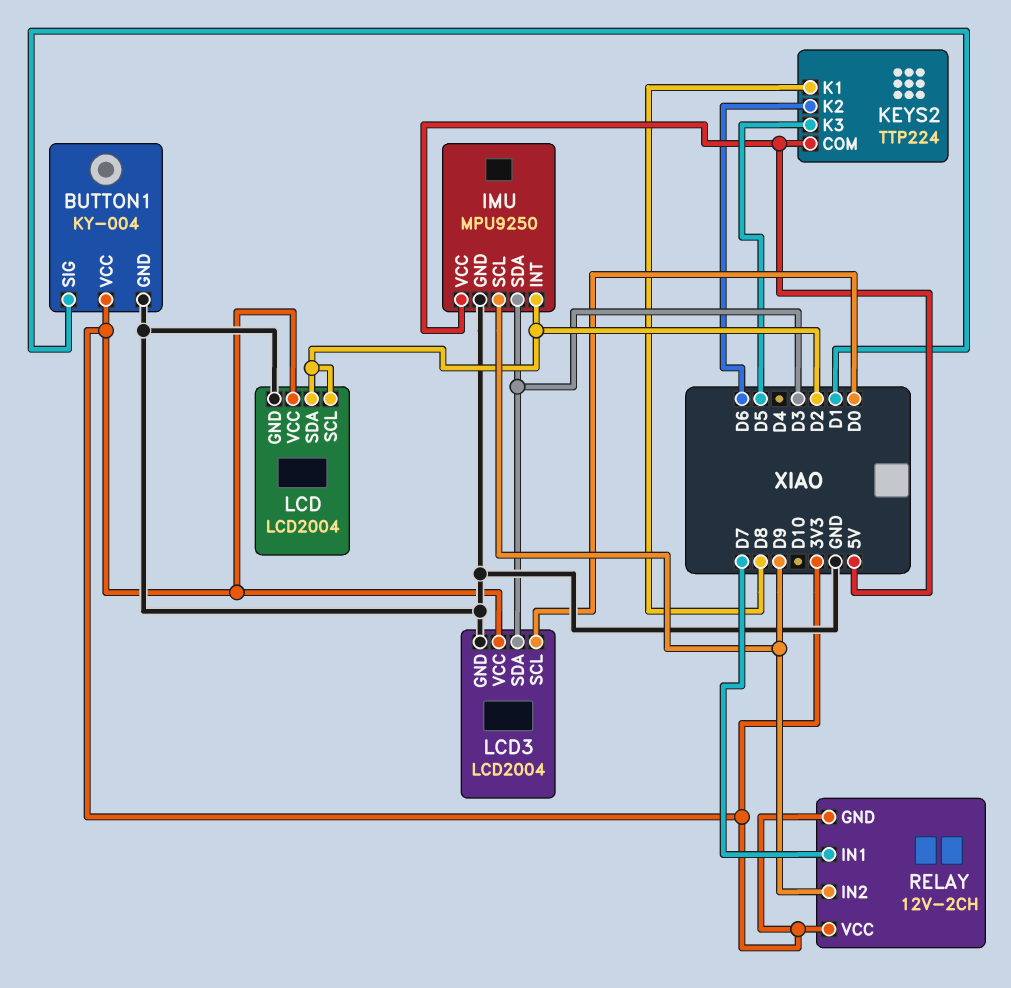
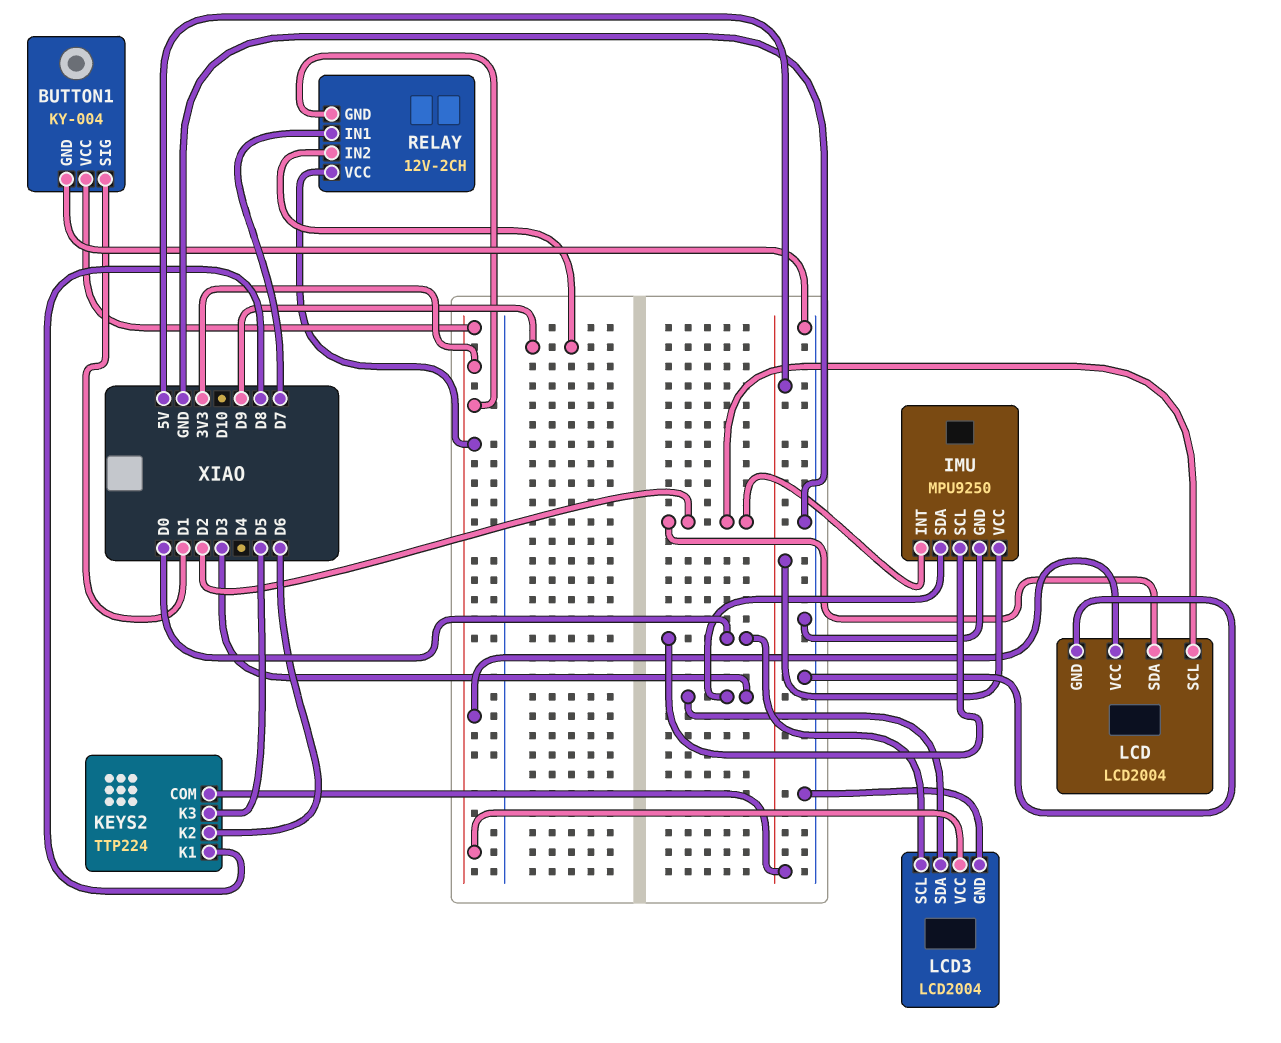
IMU pin SCL: D9 -> D0

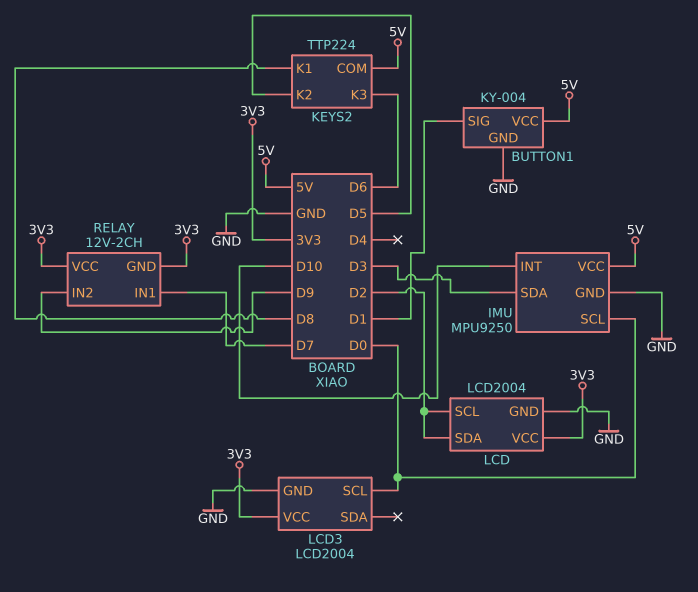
BUTTON1 pin VCC: 3V3 -> 5V
IMU pin INT: D2 -> D10
KEYS2 pin K2: D6 -> D5
KEYS2 pin K3: D5 -> D6
LCD3 pin SDA: D3 -> none

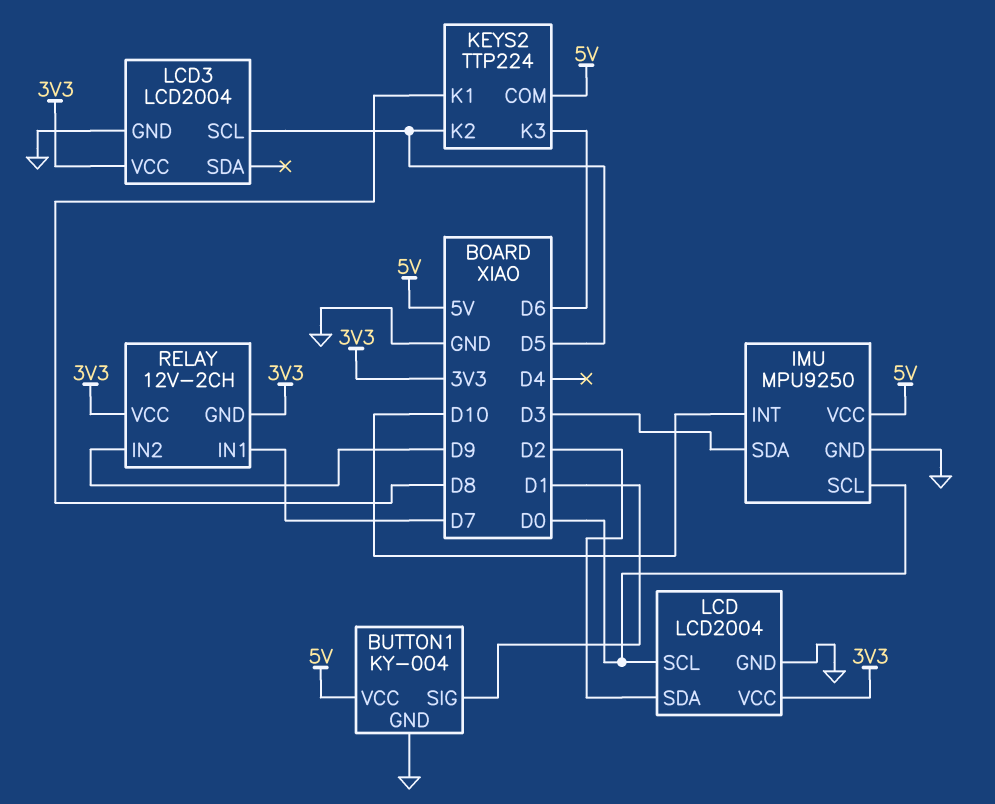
LCD pin SCL: D2 -> D0
LCD3 pin SCL: D0 -> D5

